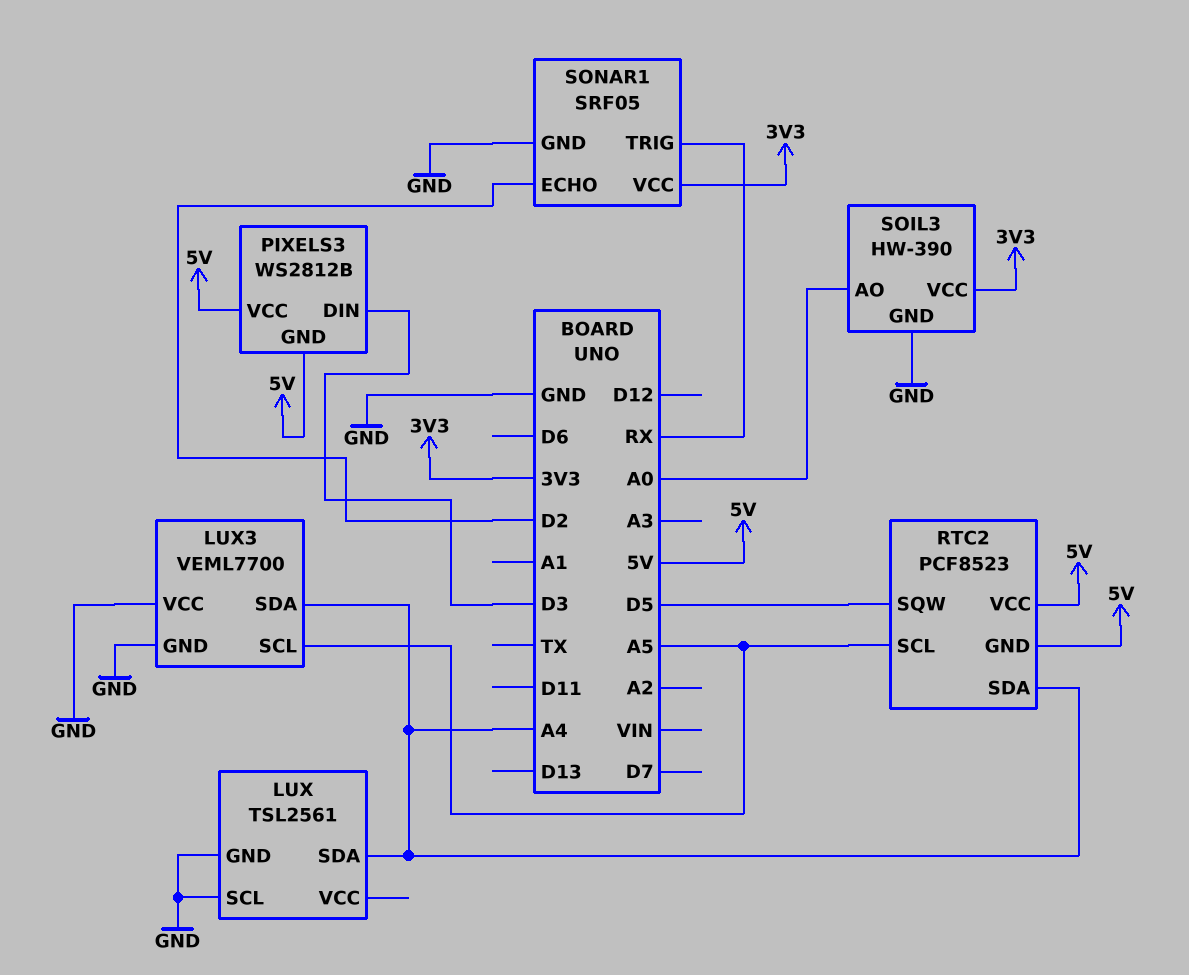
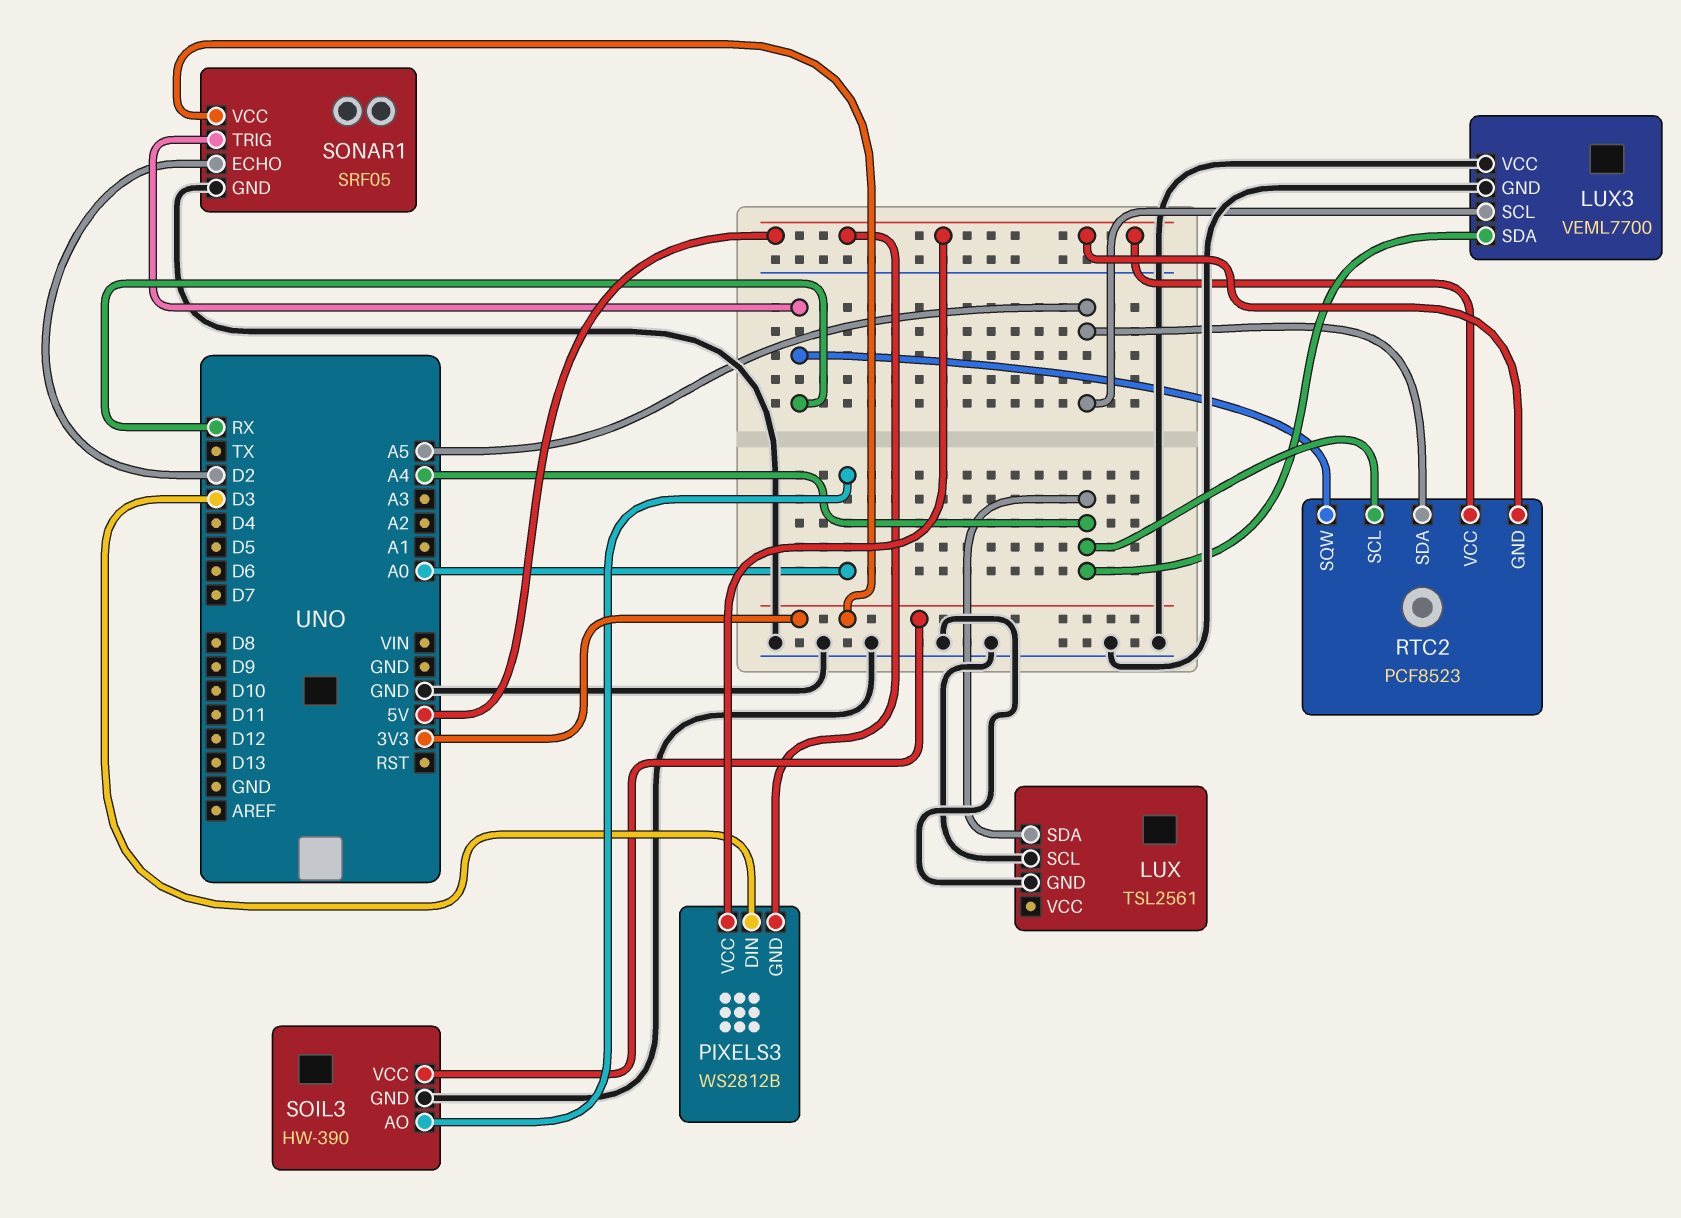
RTC2 pin SCL: A5 -> A4
RTC2 pin SDA: A4 -> A5
RTC2 pin SQW: D5 -> RX

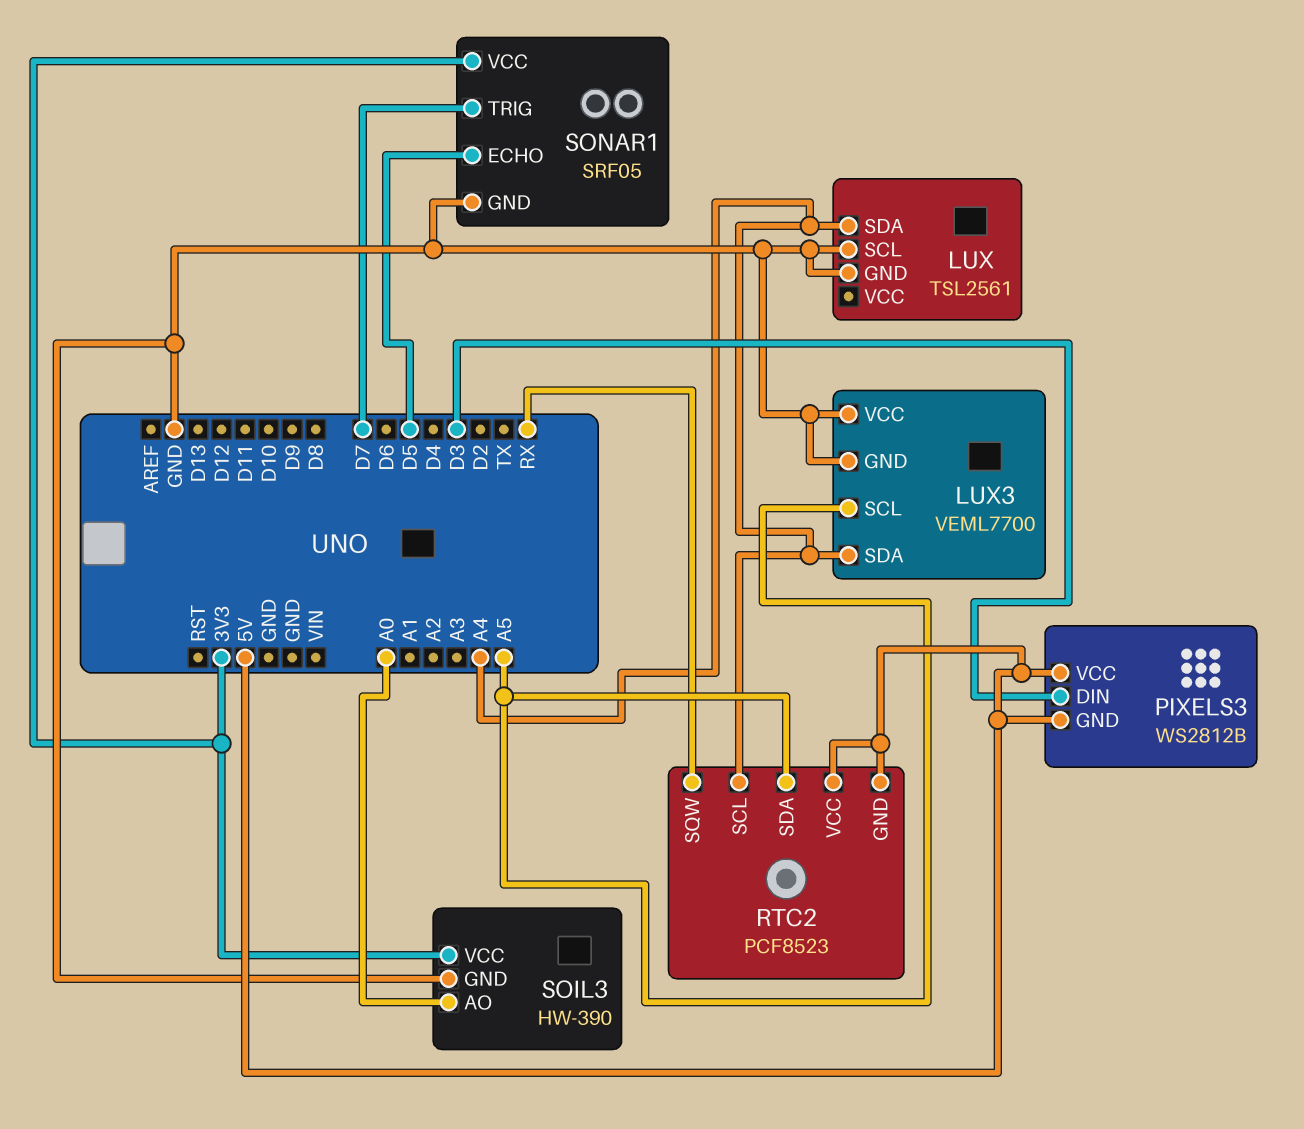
SONAR1 pin ECHO: D2 -> D5
SONAR1 pin TRIG: RX -> D7

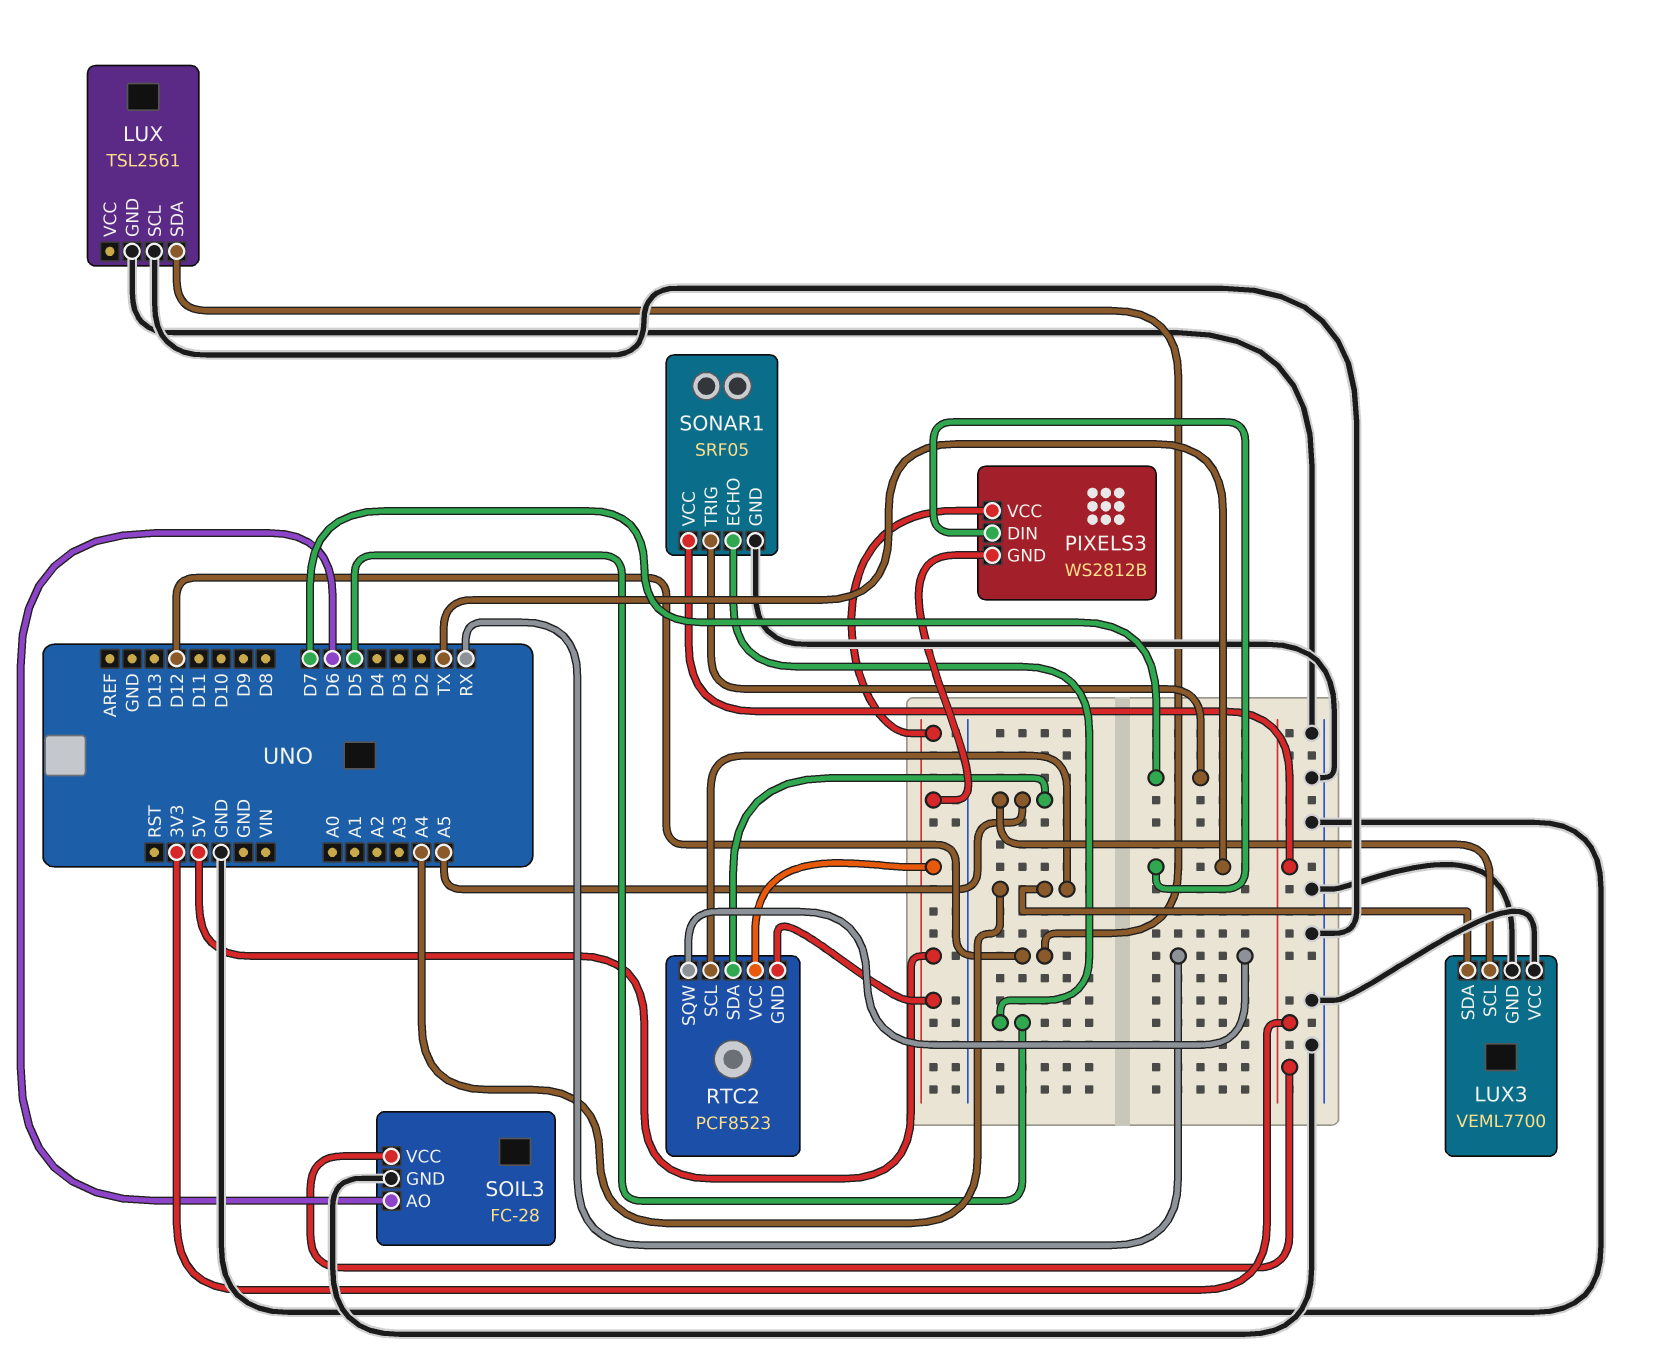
LUX pin SDA: A4 -> D12
PIXELS3 pin DIN: D3 -> TX
SOIL3: HW-390 -> FC-28
SOIL3 pin AO: A0 -> D6

